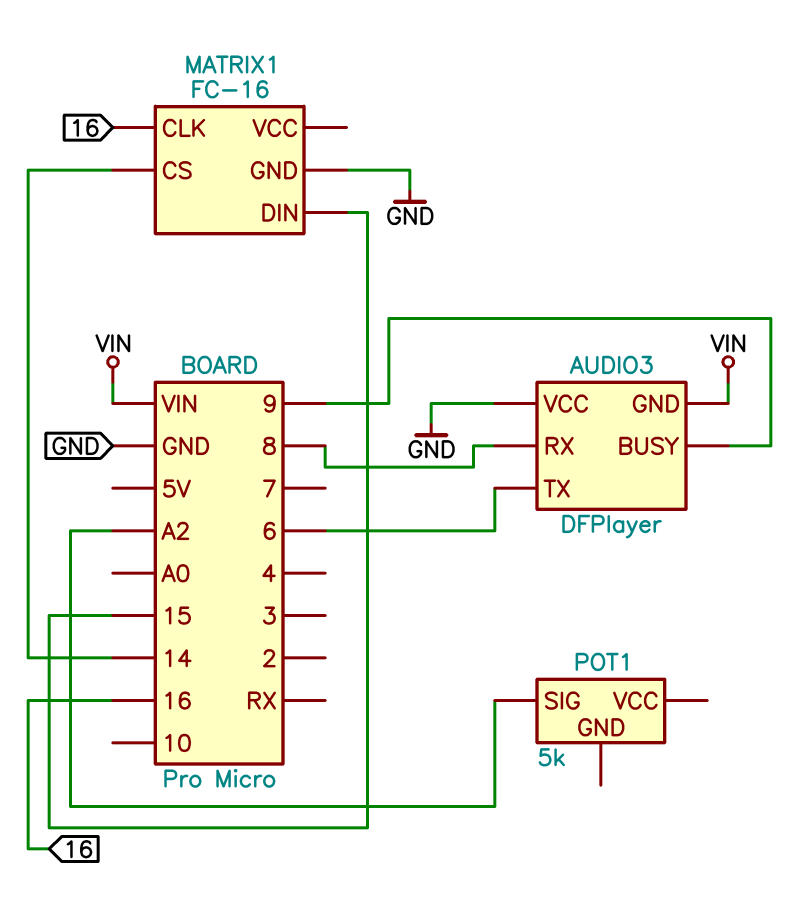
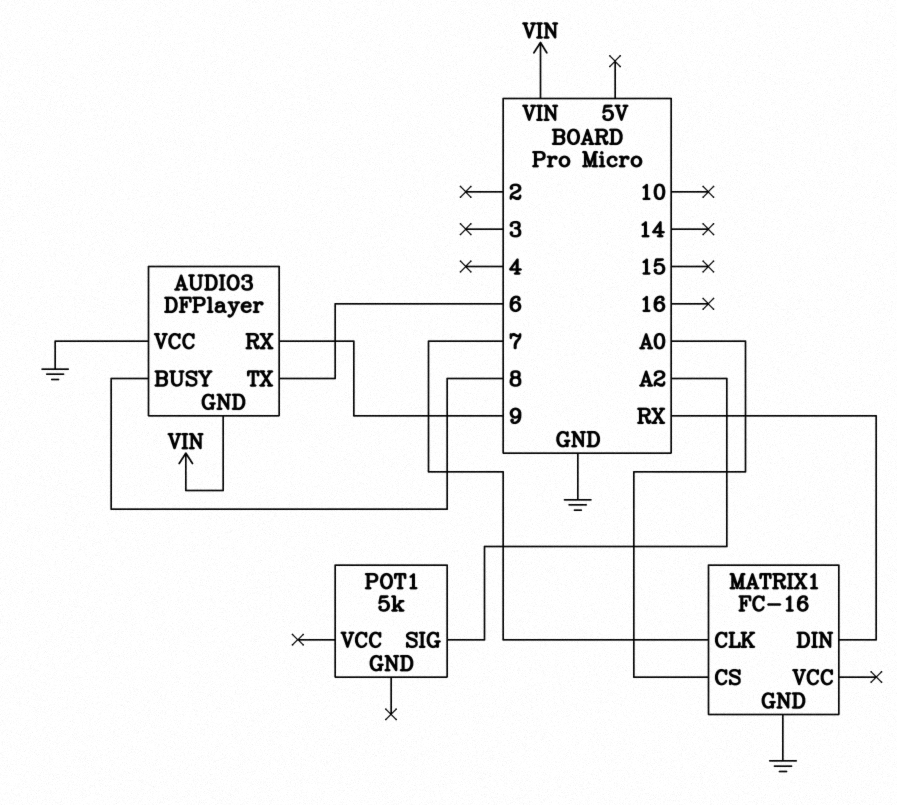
AUDIO3 pin BUSY: 9 -> 8
AUDIO3 pin RX: 8 -> 9
MATRIX1 pin CLK: 16 -> 7
MATRIX1 pin CS: 14 -> A0
MATRIX1 pin DIN: 15 -> RX

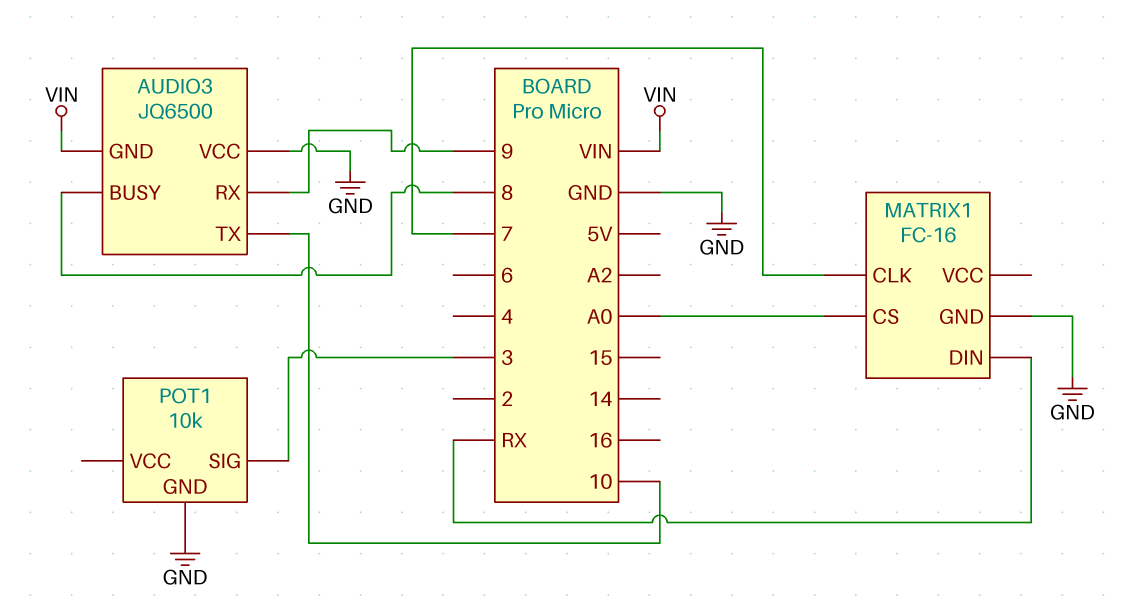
AUDIO3: DFPlayer -> JQ6500
AUDIO3 pin TX: 6 -> 10
POT1: 5k -> 10k
POT1 pin GND: none -> GND
POT1 pin SIG: A2 -> 3

